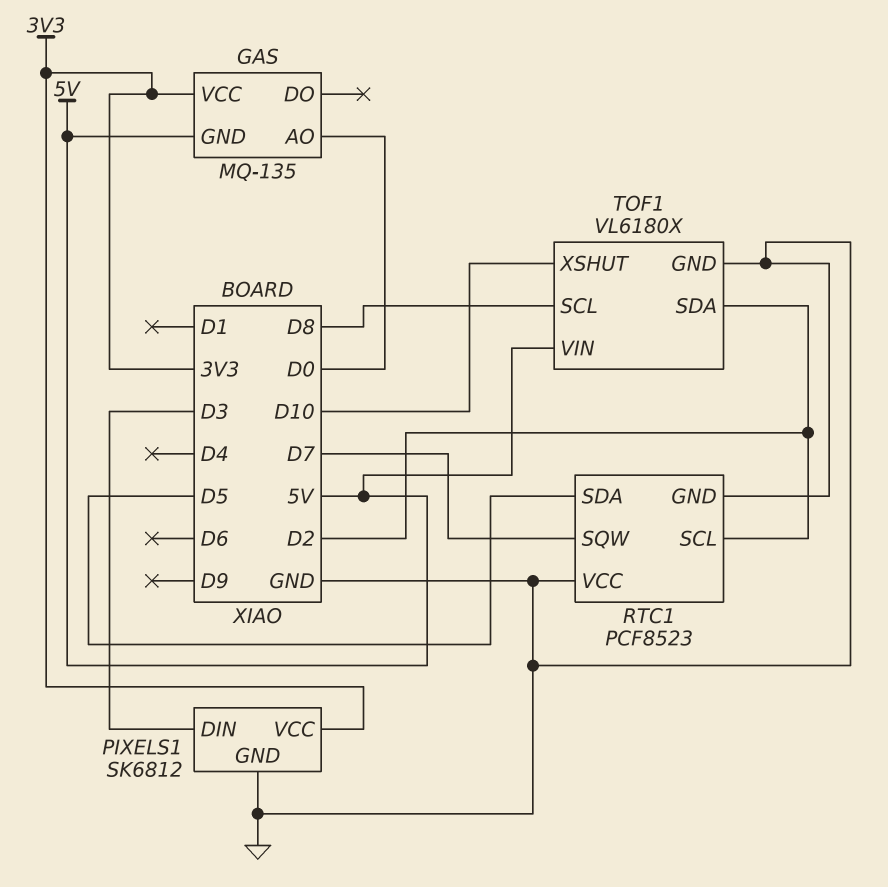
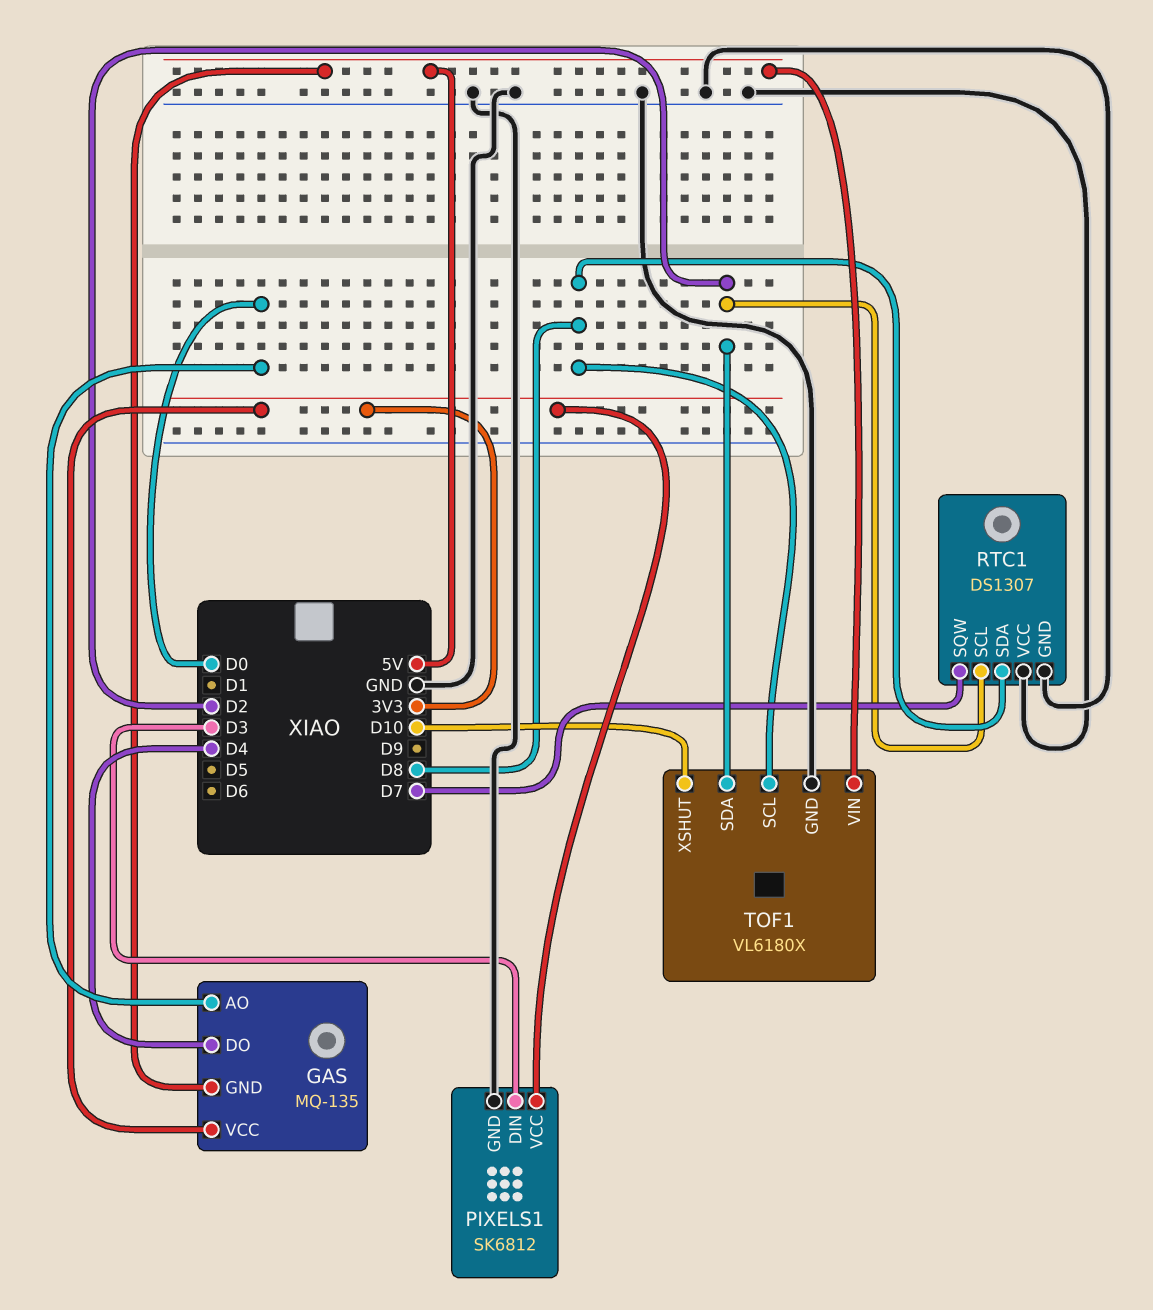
GAS pin DO: none -> D4
RTC1: PCF8523 -> DS1307
RTC1 pin SDA: D5 -> D8

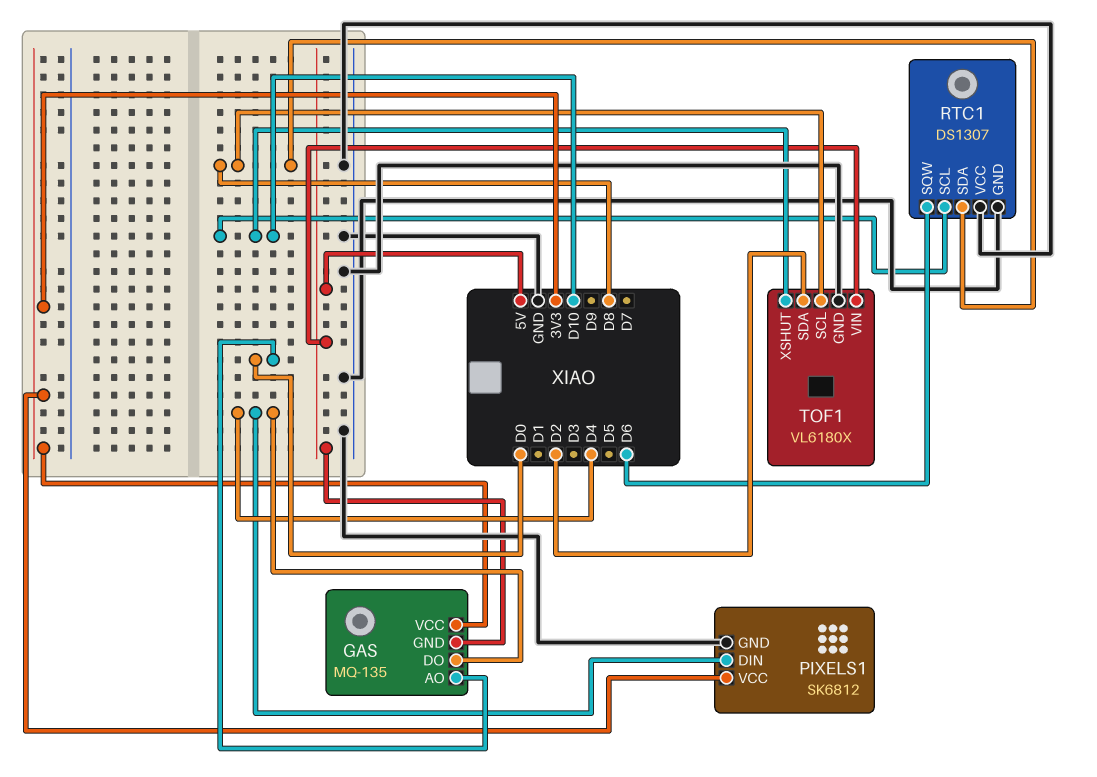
PIXELS1 pin DIN: D3 -> D4
RTC1 pin SCL: D2 -> D10
RTC1 pin SQW: D7 -> D6

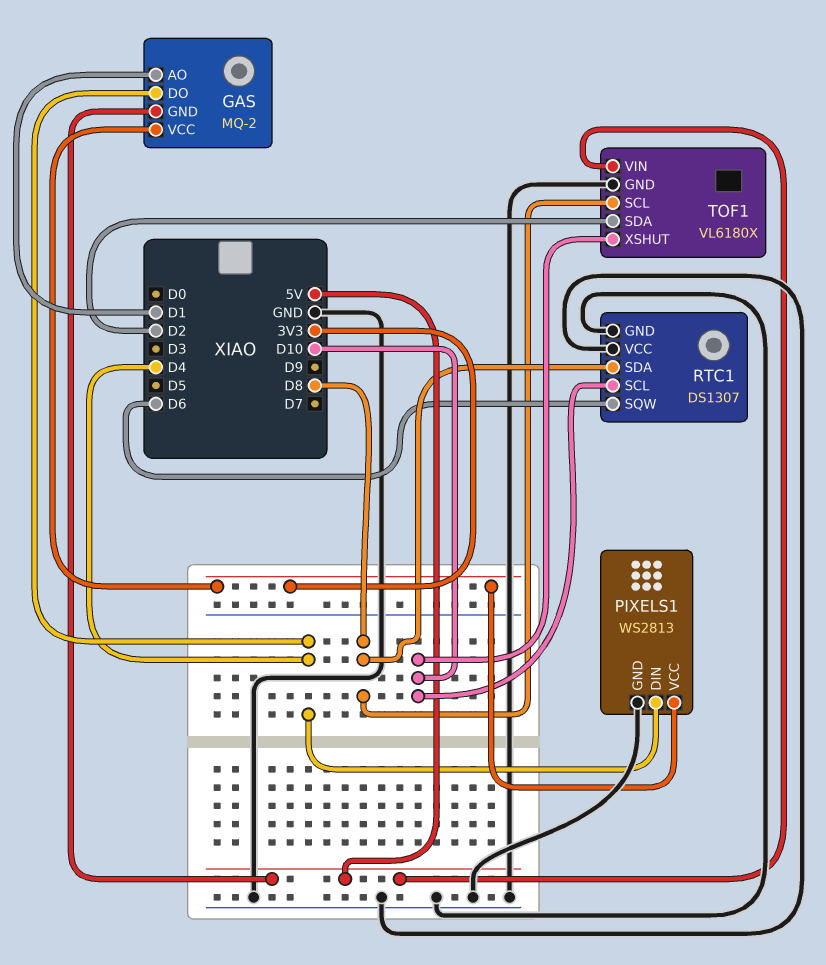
GAS: MQ-135 -> MQ-2
GAS pin AO: D0 -> D1
PIXELS1: SK6812 -> WS2813

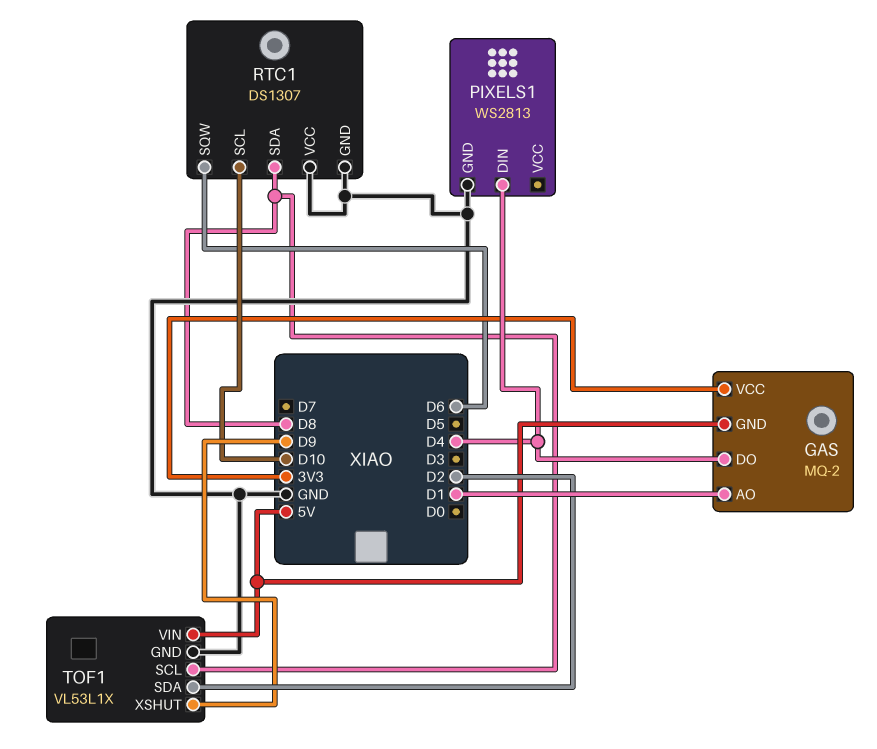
PIXELS1 pin VCC: 3V3 -> none
TOF1: VL6180X -> VL53L1X
TOF1 pin XSHUT: D10 -> D9

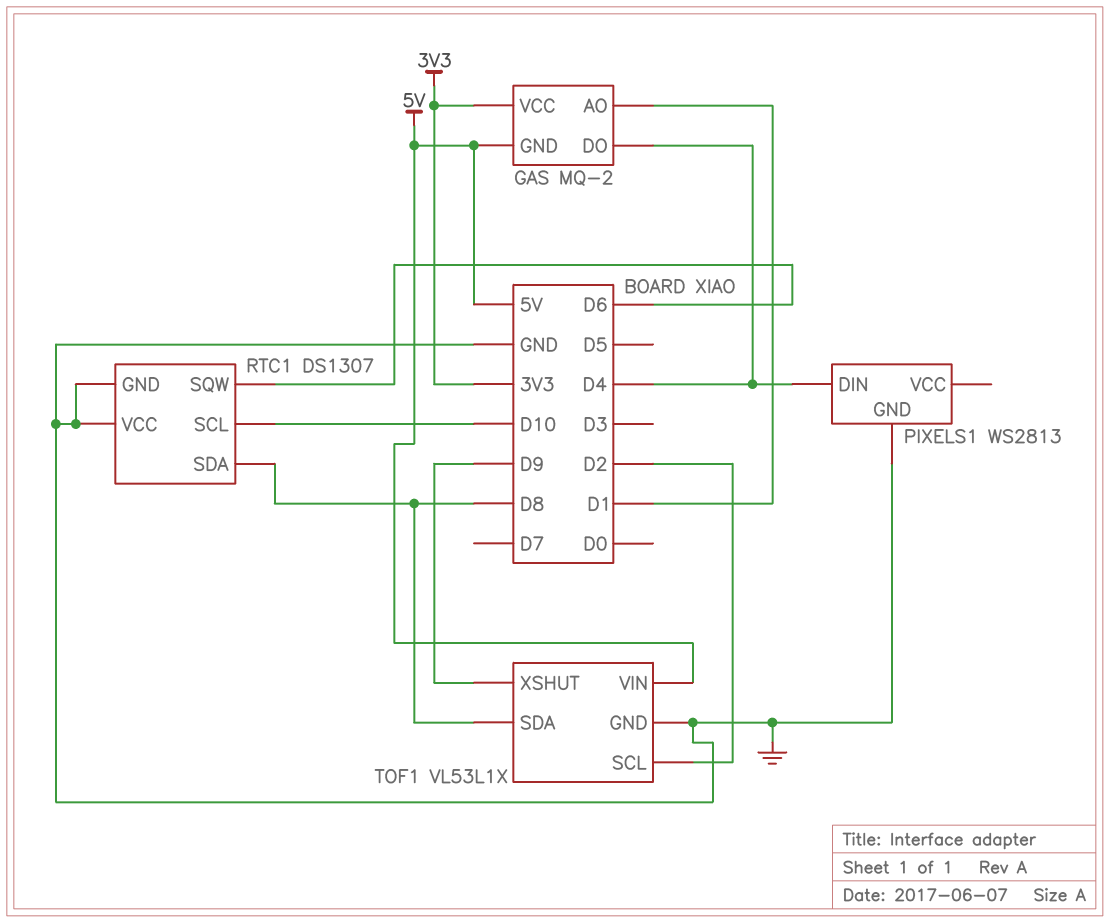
TOF1 pin SCL: D8 -> D2
TOF1 pin SDA: D2 -> D8

